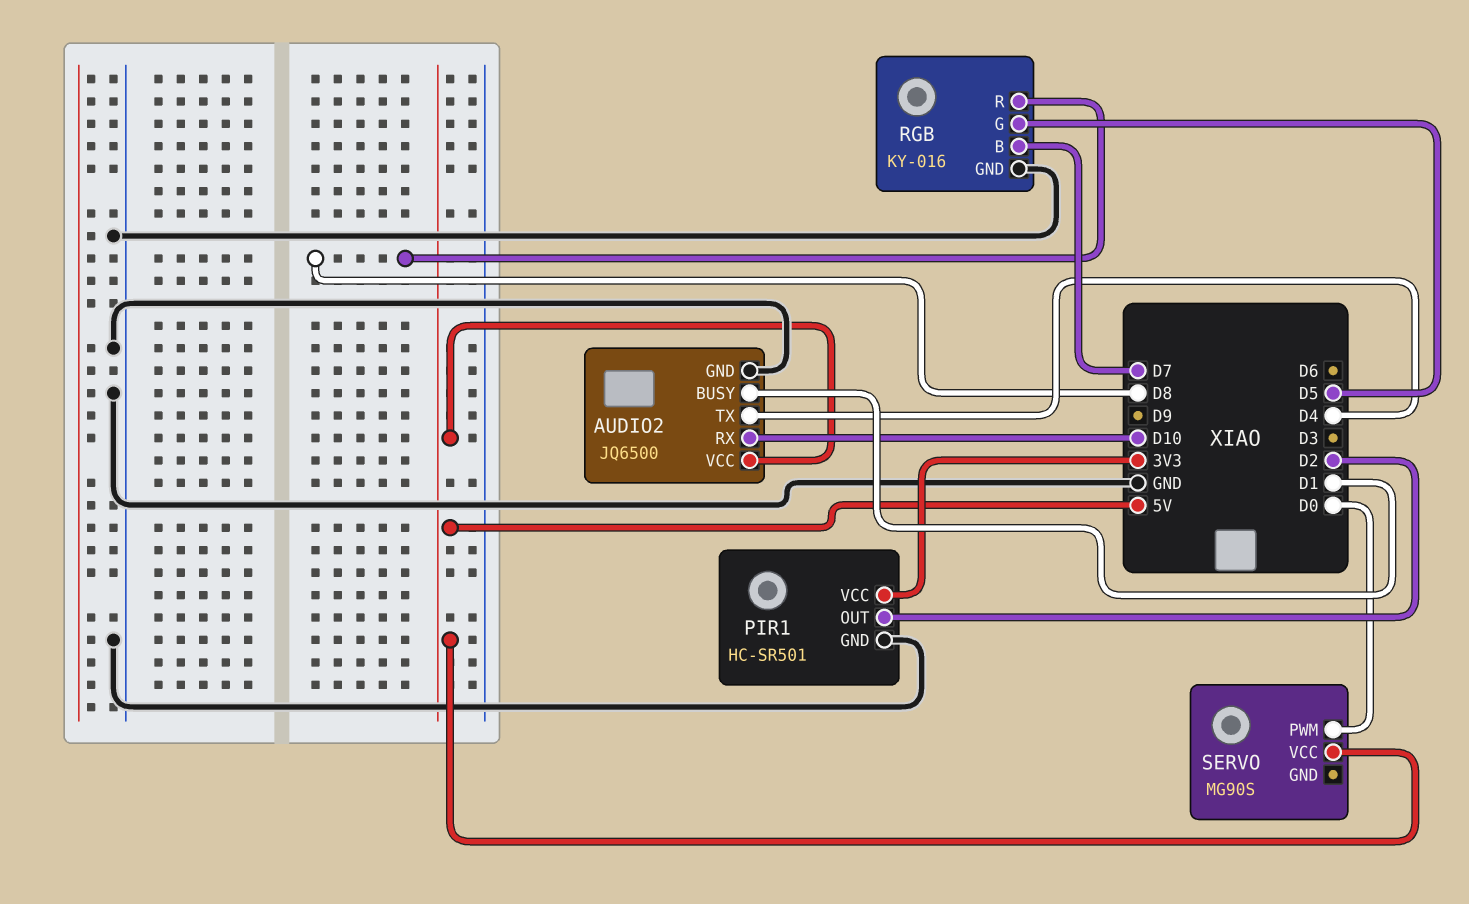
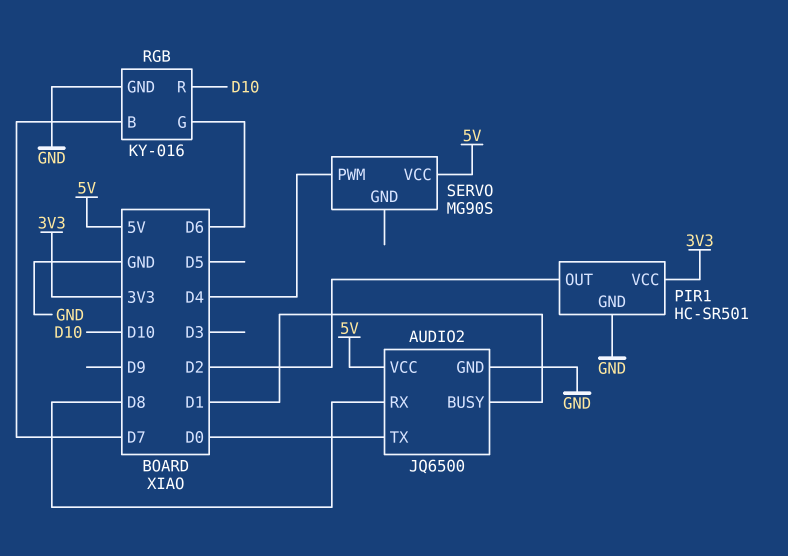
AUDIO2 pin RX: D10 -> D8
AUDIO2 pin TX: D4 -> D0
RGB pin G: D5 -> D6
RGB pin R: D8 -> D10
SERVO pin PWM: D0 -> D4

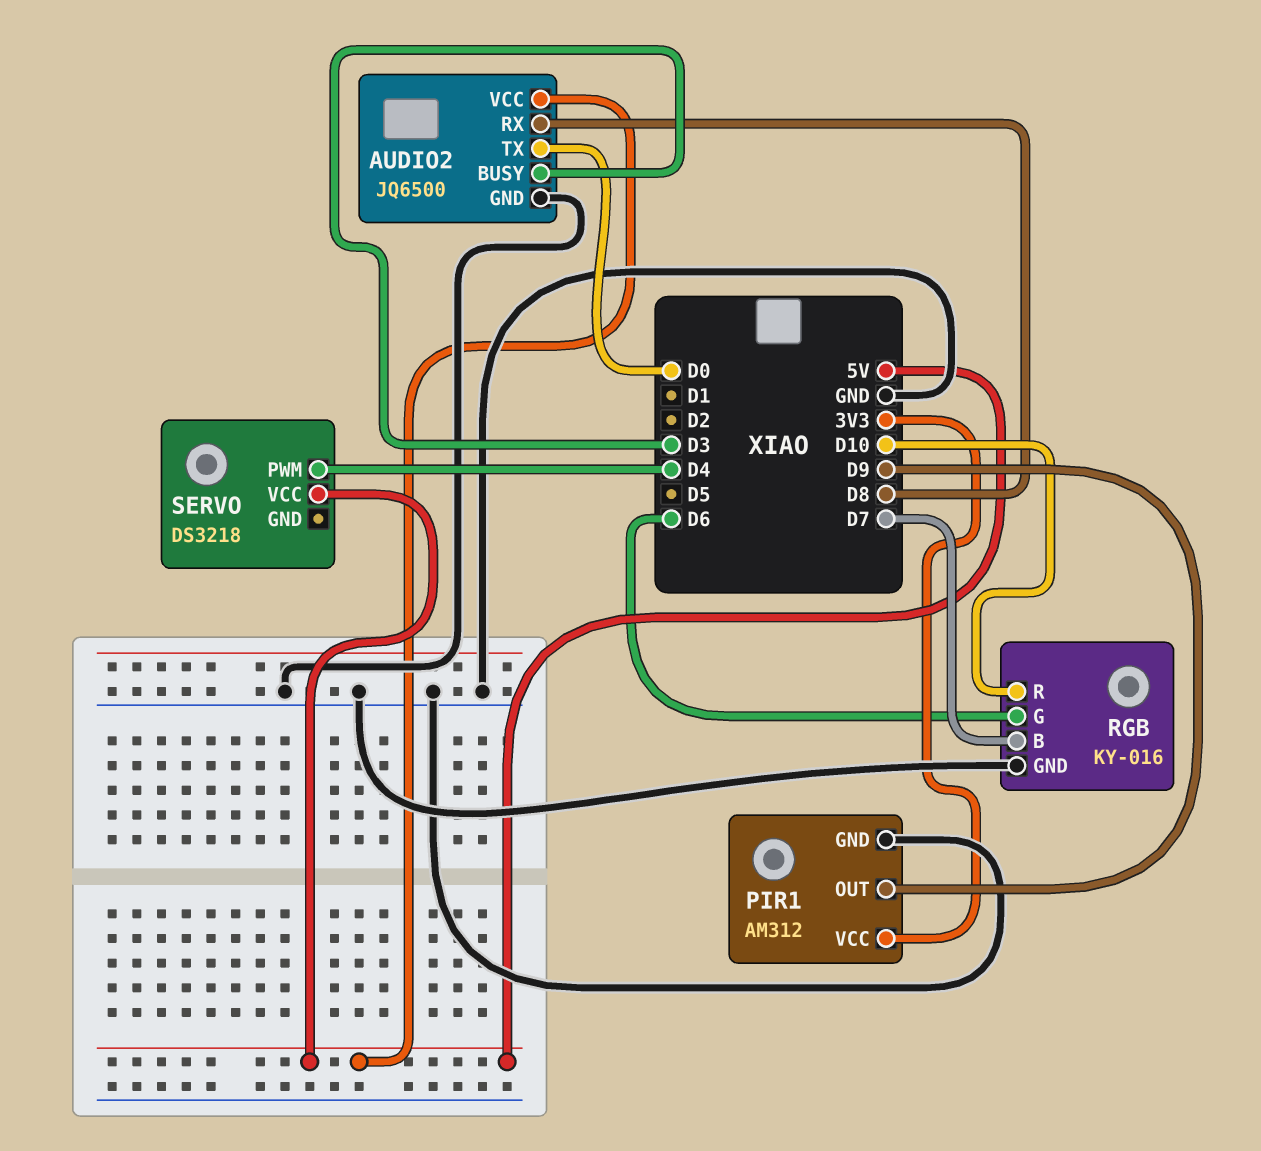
AUDIO2 pin BUSY: D1 -> D3
PIR1: HC-SR501 -> AM312
PIR1 pin OUT: D2 -> D9
SERVO: MG90S -> DS3218

